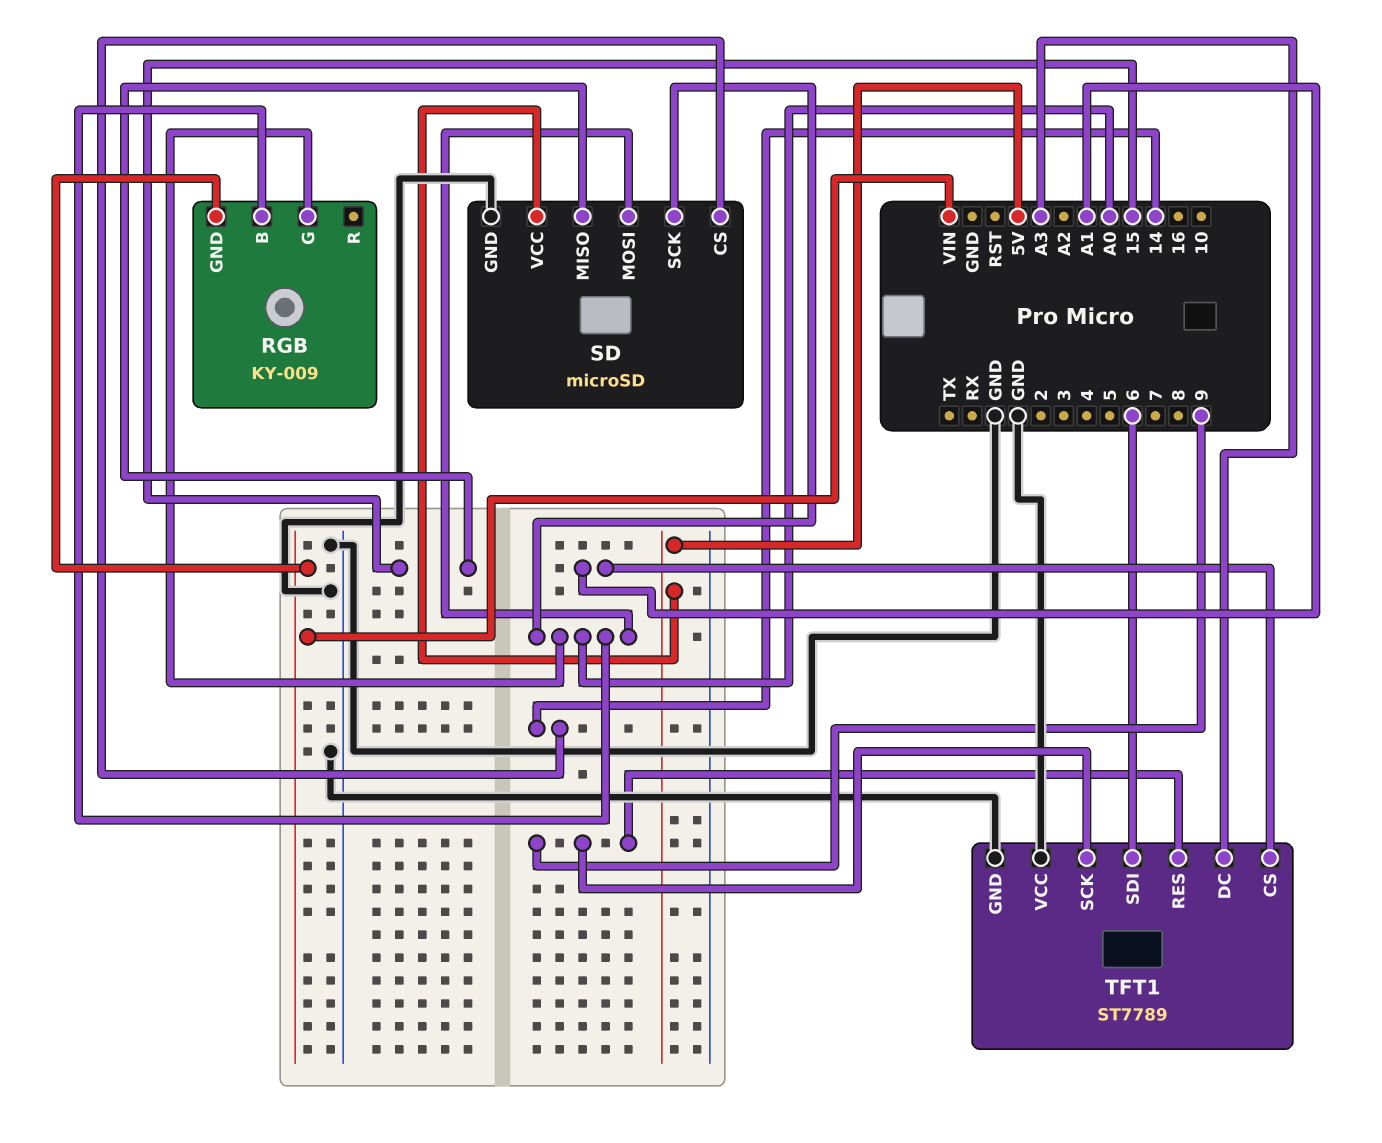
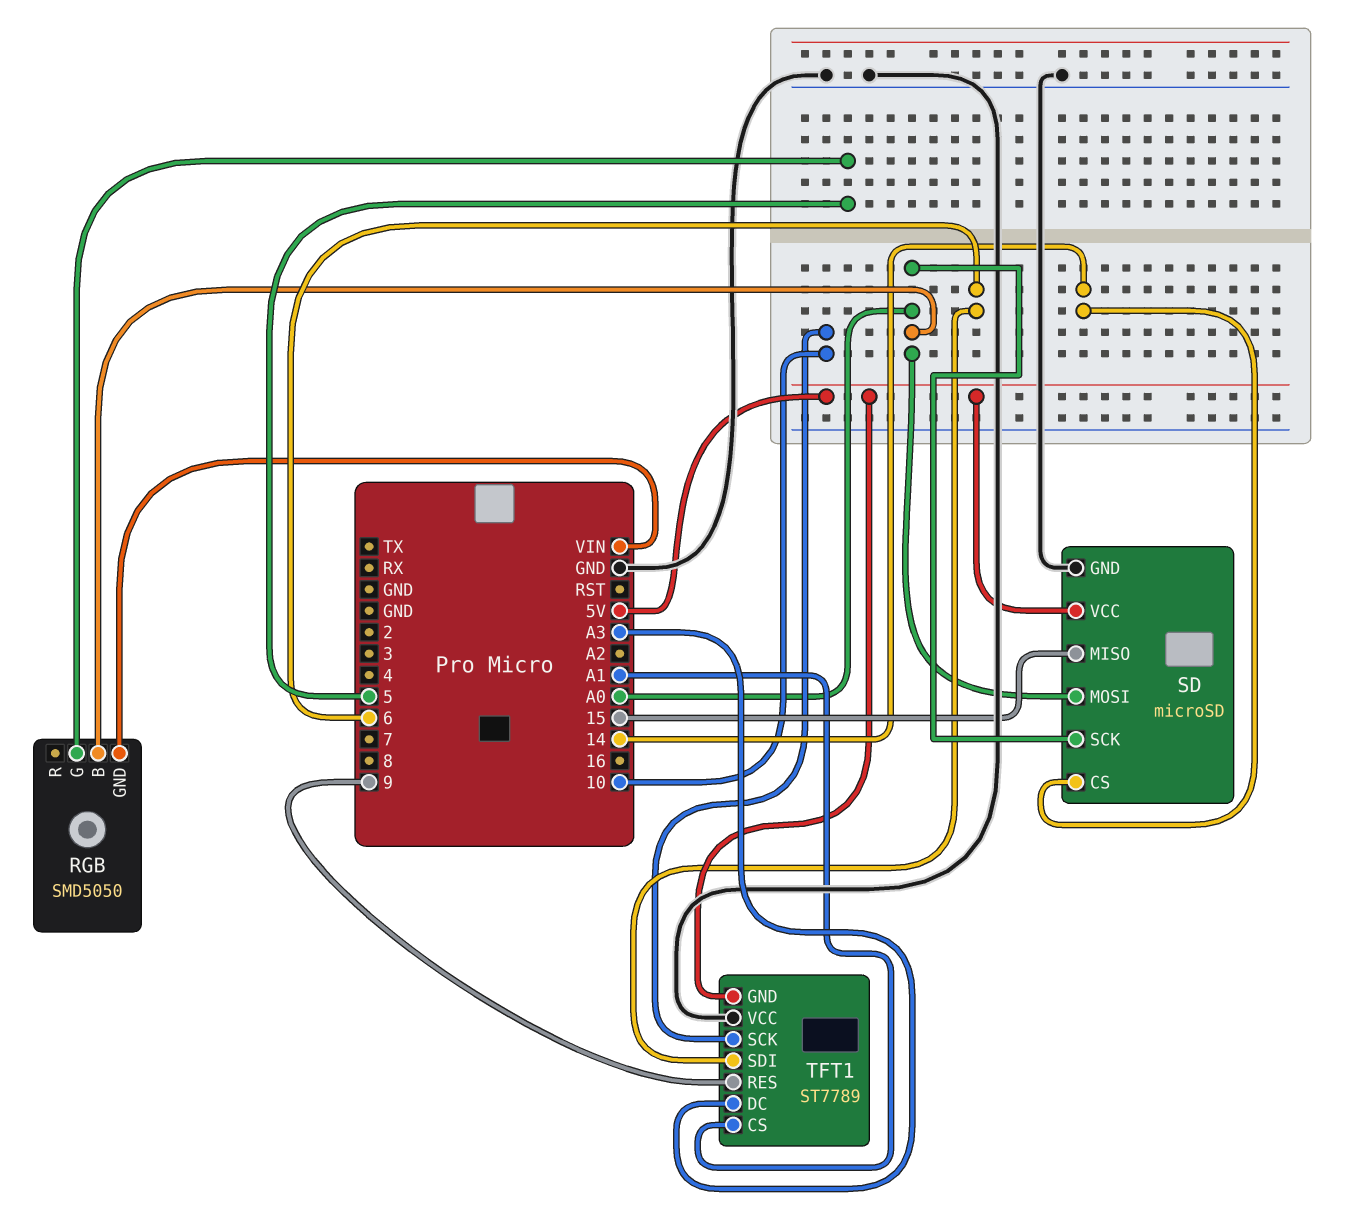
RGB: KY-009 -> SMD5050
RGB pin G: A0 -> 5
TFT1 pin GND: GND -> 5V
TFT1 pin SCK: 9 -> 10

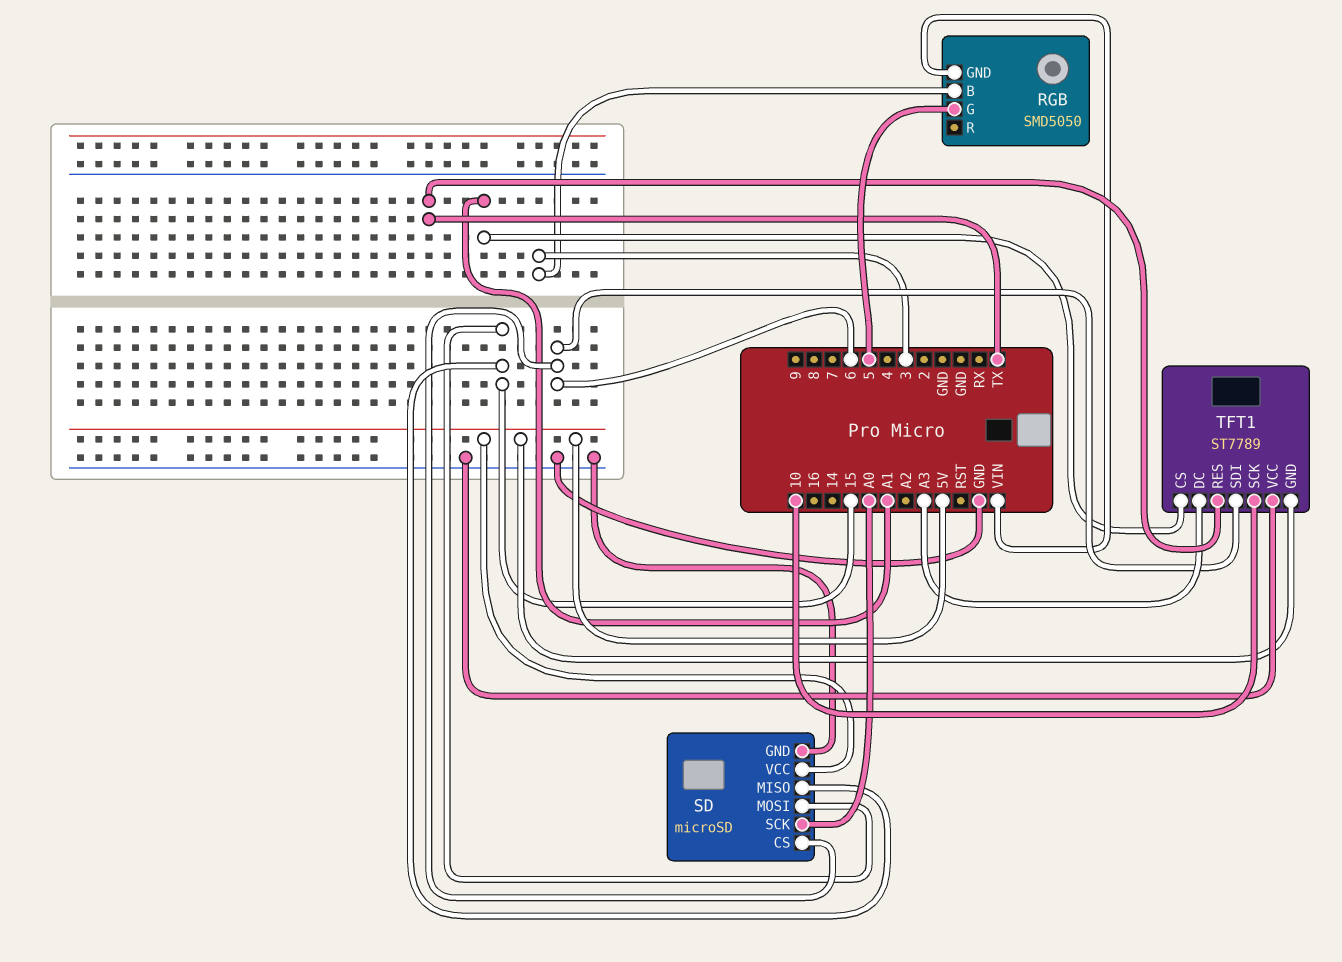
RGB pin B: A0 -> 3
SD pin CS: 14 -> 6
SD pin MOSI: A0 -> 15
TFT1 pin RES: 9 -> TX

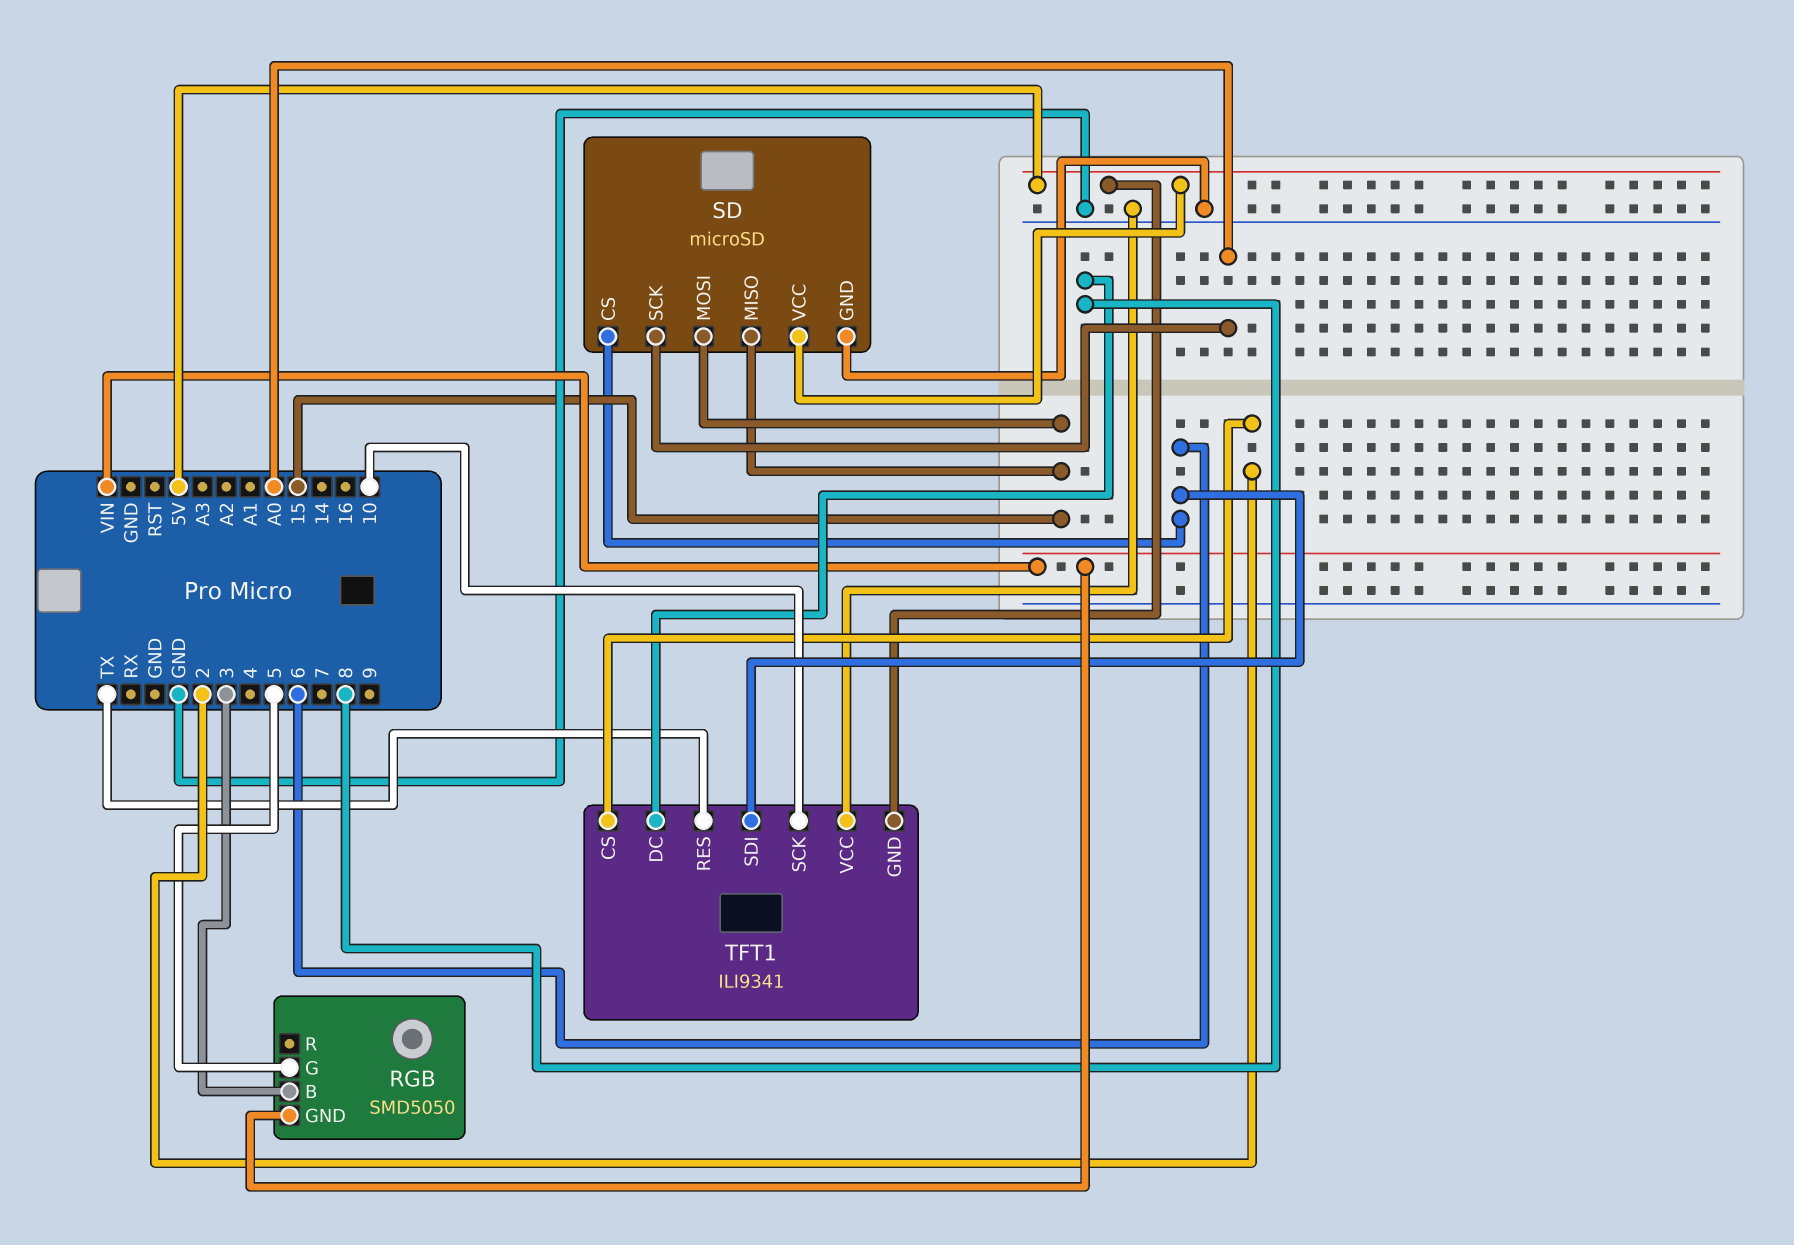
TFT1: ST7789 -> ILI9341
TFT1 pin CS: A1 -> 2
TFT1 pin DC: A3 -> 8

